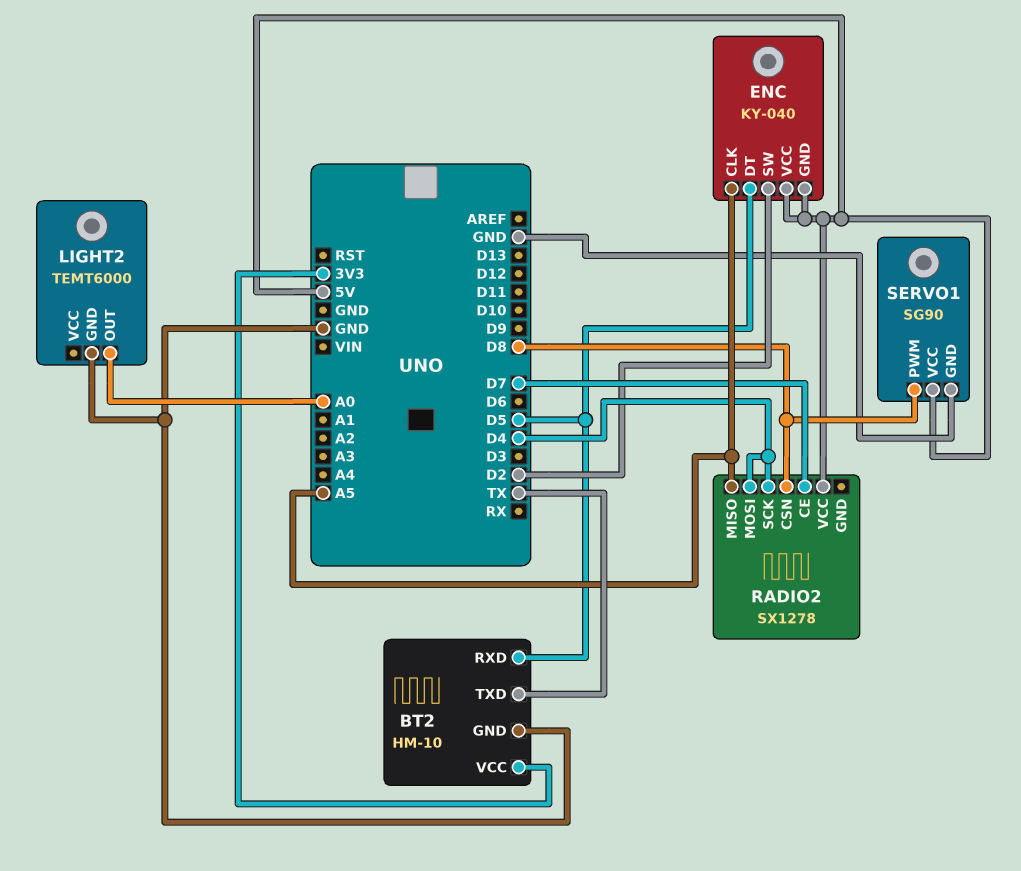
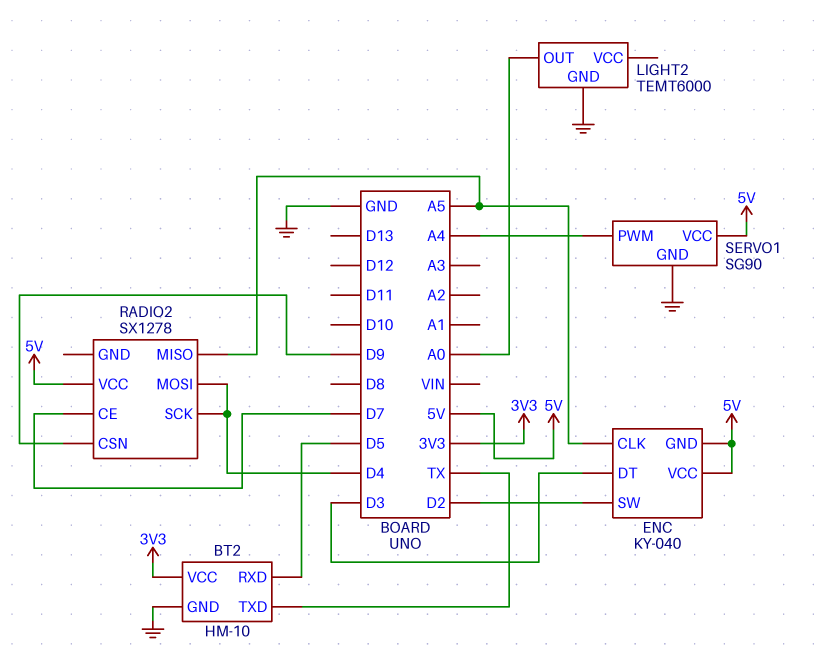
ENC pin DT: D5 -> D3
RADIO2 pin CSN: D8 -> D9
SERVO1 pin PWM: D8 -> A4

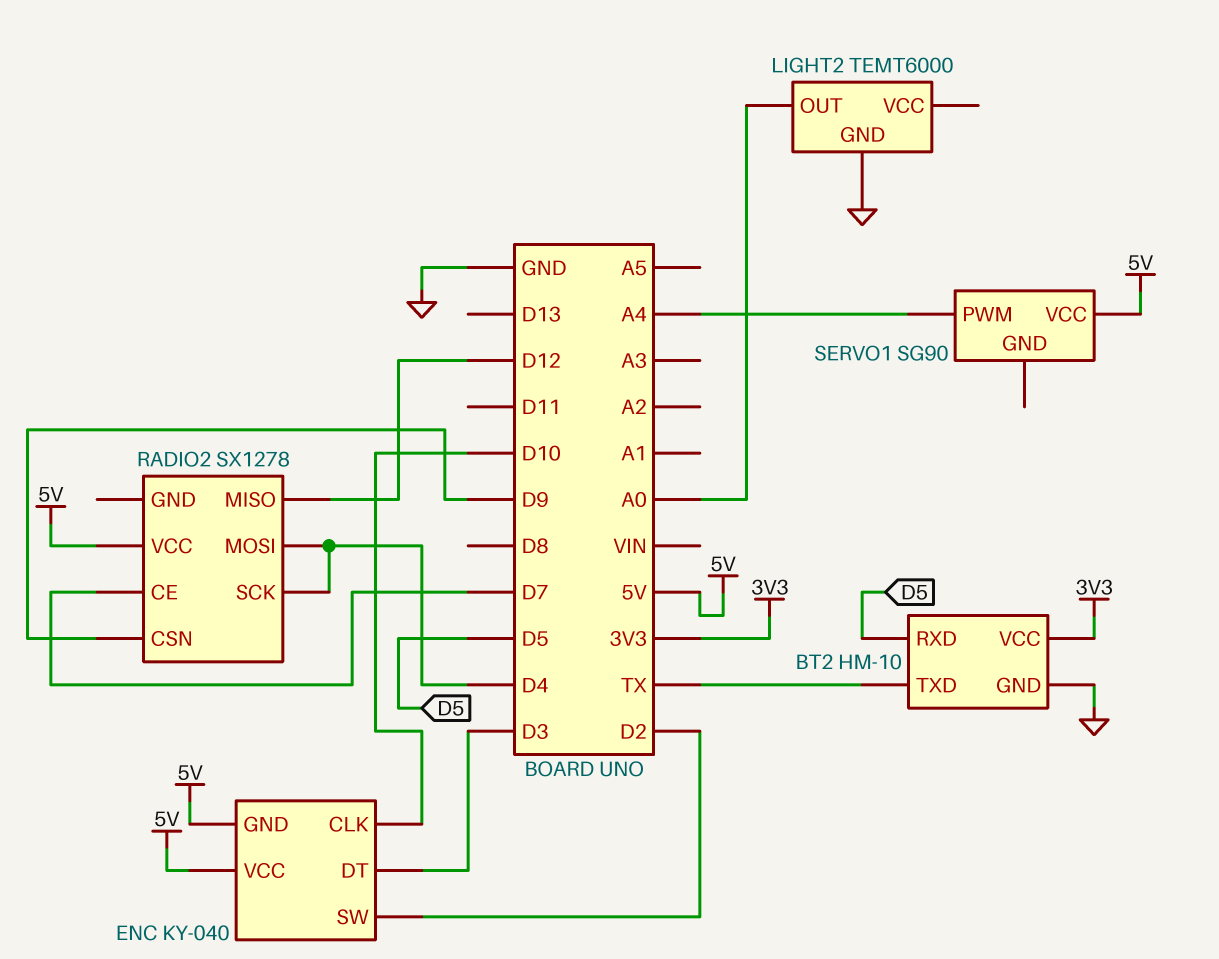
ENC pin CLK: A5 -> D10
RADIO2 pin MISO: A5 -> D12
SERVO1 pin GND: GND -> none

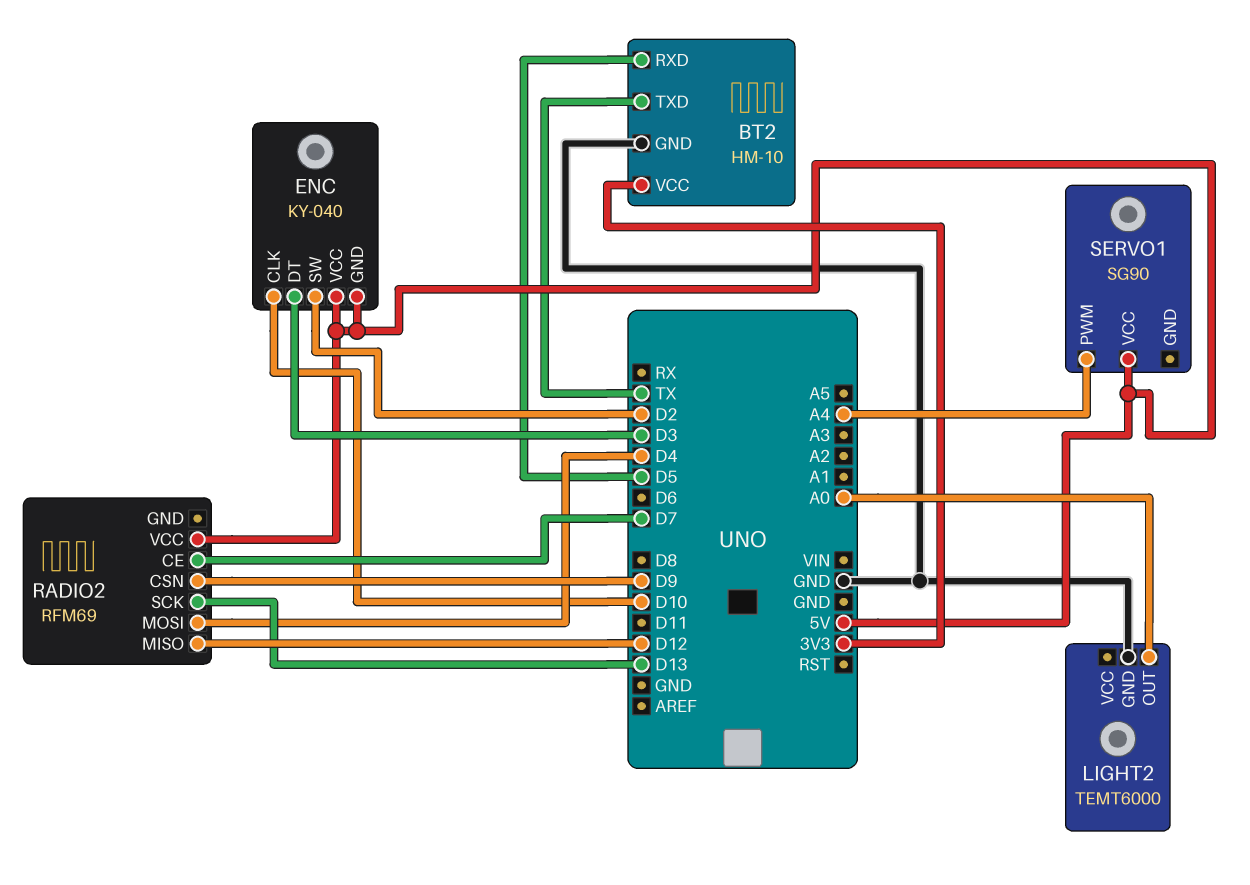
RADIO2: SX1278 -> RFM69
RADIO2 pin SCK: D4 -> D13

